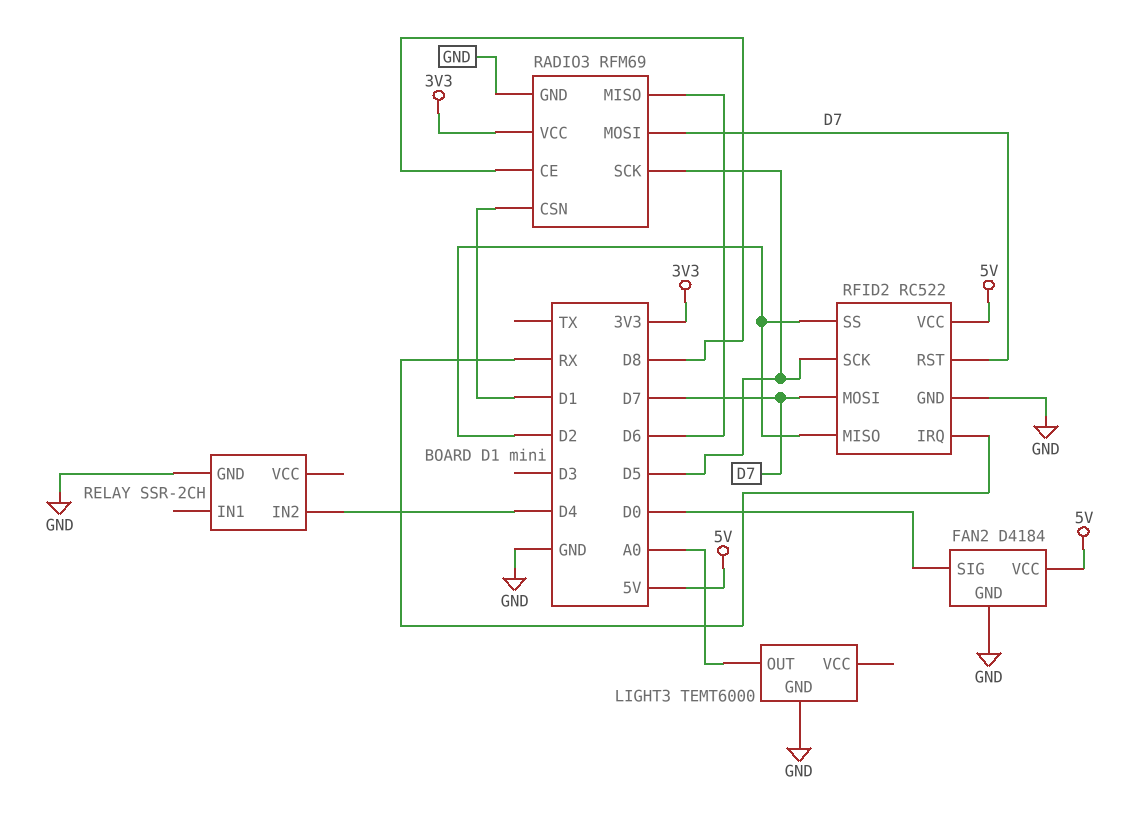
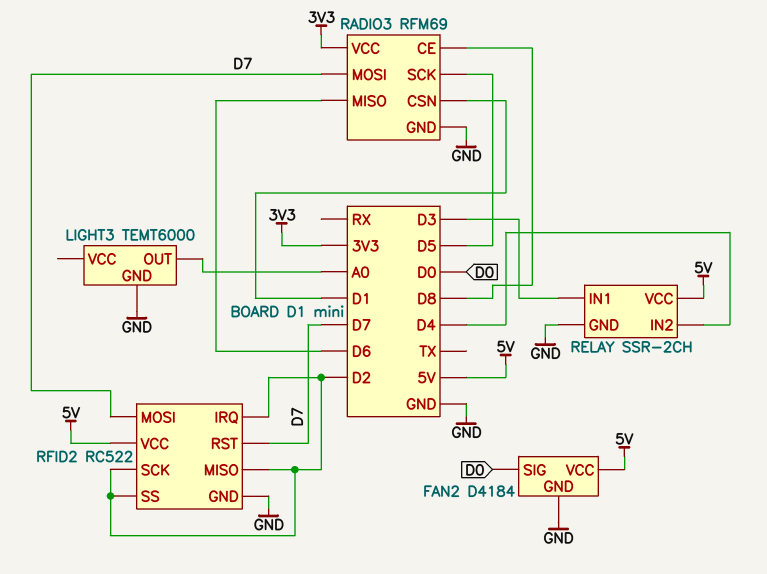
RELAY pin IN1: none -> D3
RELAY pin VCC: none -> 5V
RFID2 pin IRQ: RX -> D2
RFID2 pin SCK: D5 -> D2

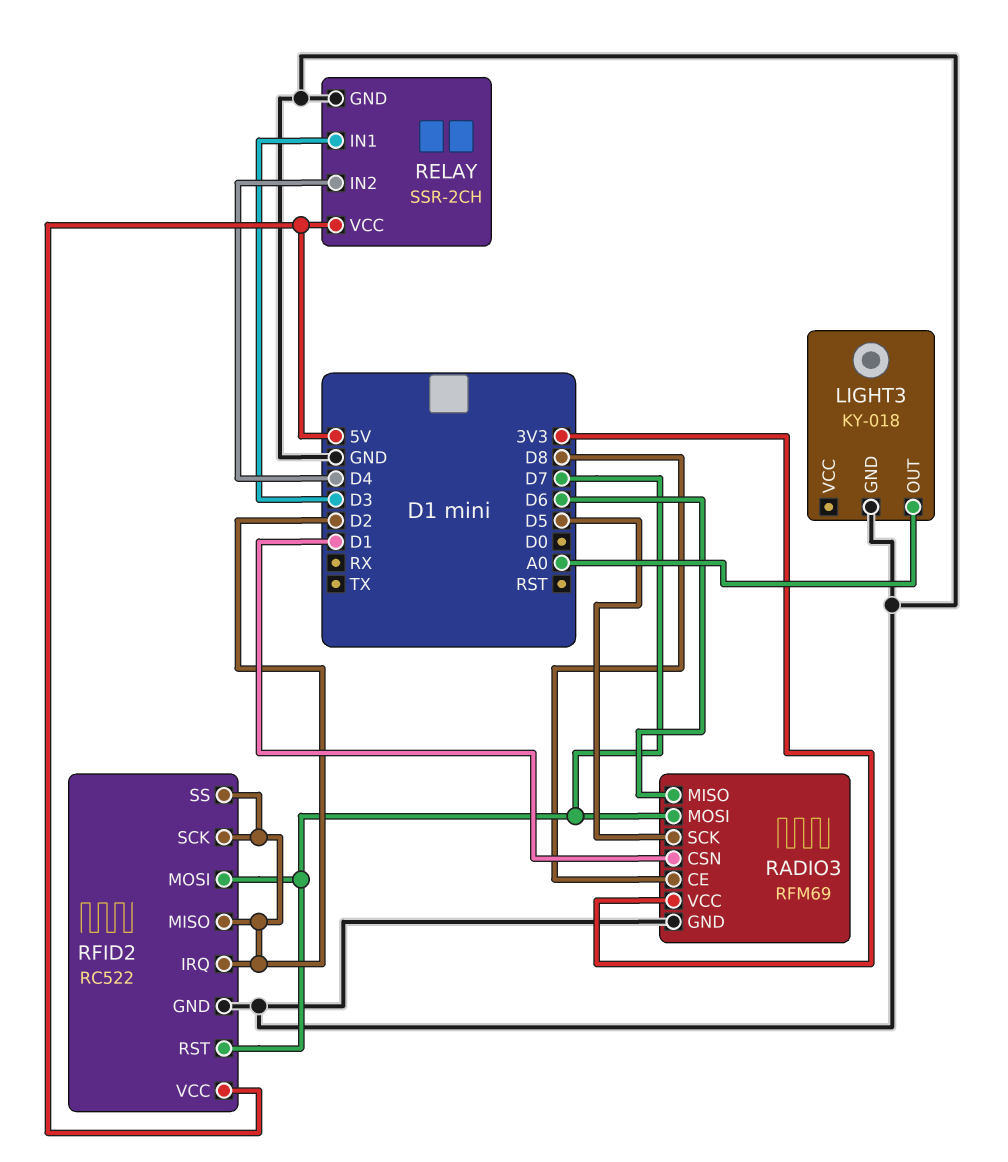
FAN2: D4184 -> none
FAN2 pin GND: GND -> none
FAN2 pin SIG: D0 -> none
FAN2 pin VCC: 5V -> none
LIGHT3: TEMT6000 -> KY-018

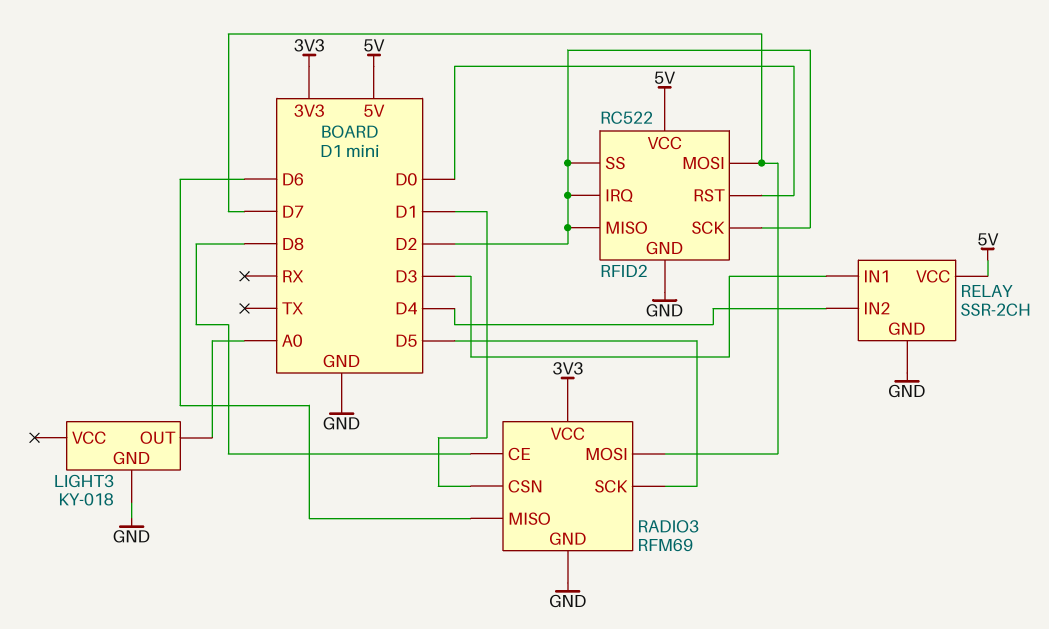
RFID2 pin RST: D7 -> D0

